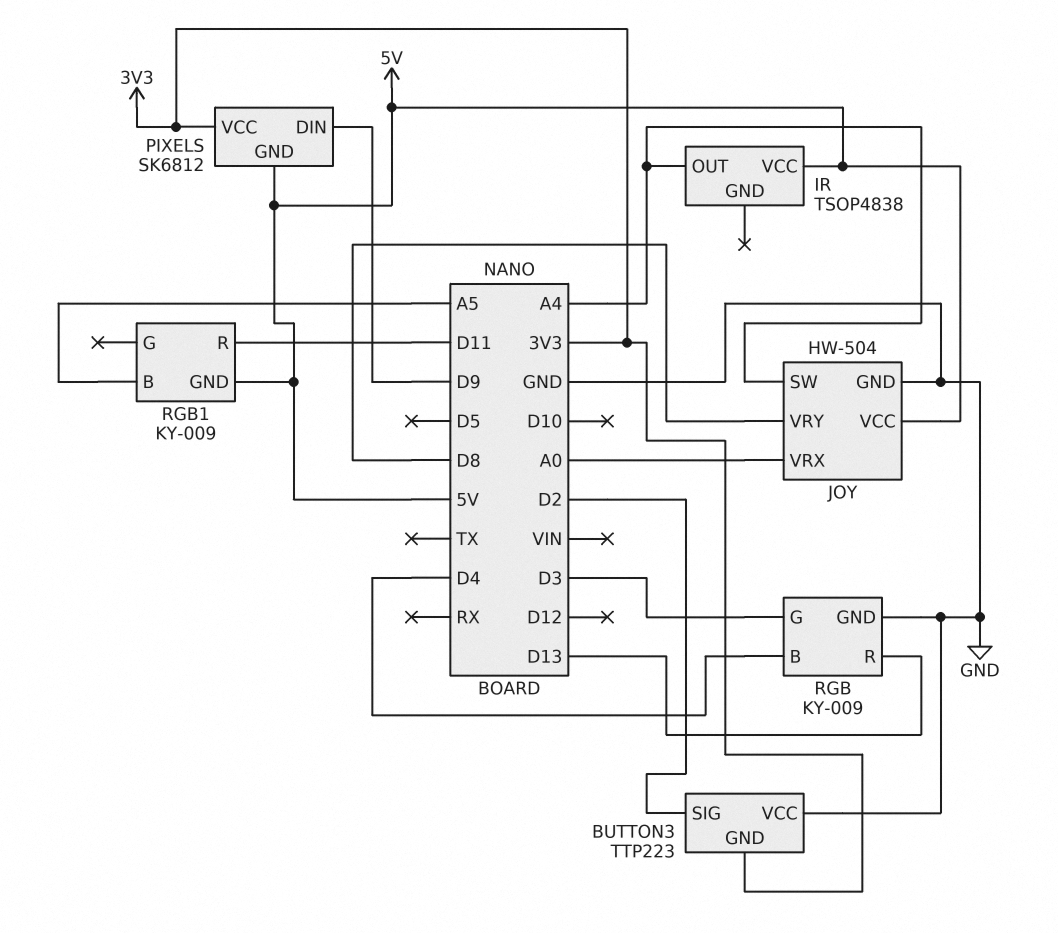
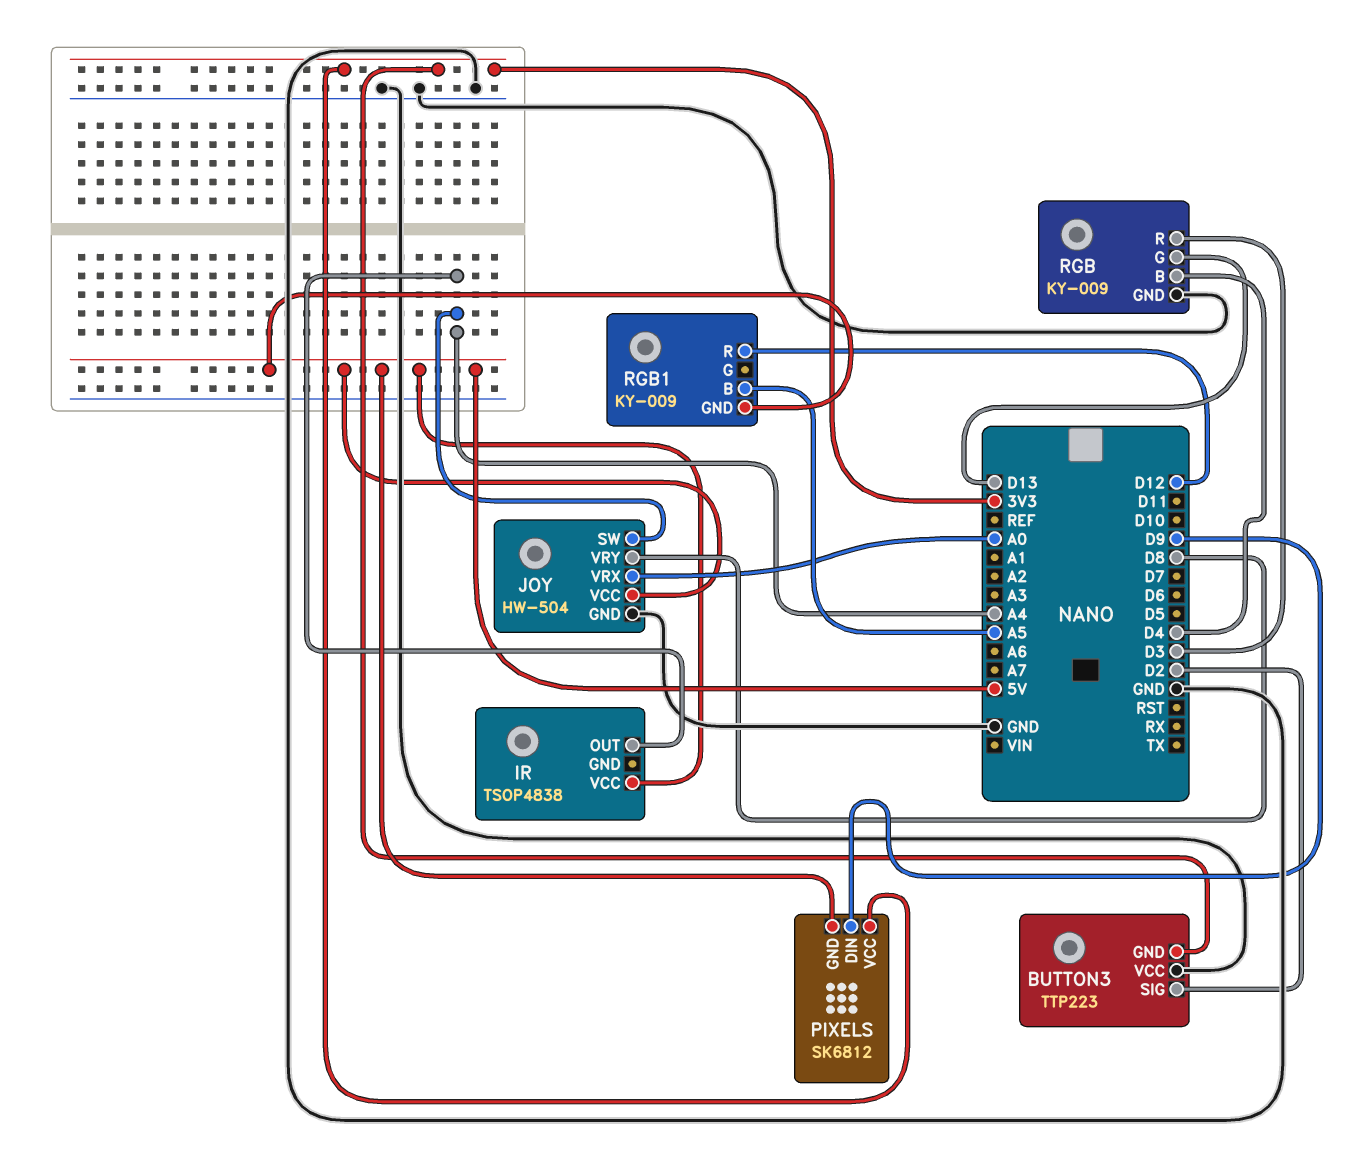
RGB pin G: D3 -> D13
RGB pin R: D13 -> D3
RGB1 pin R: D11 -> D12

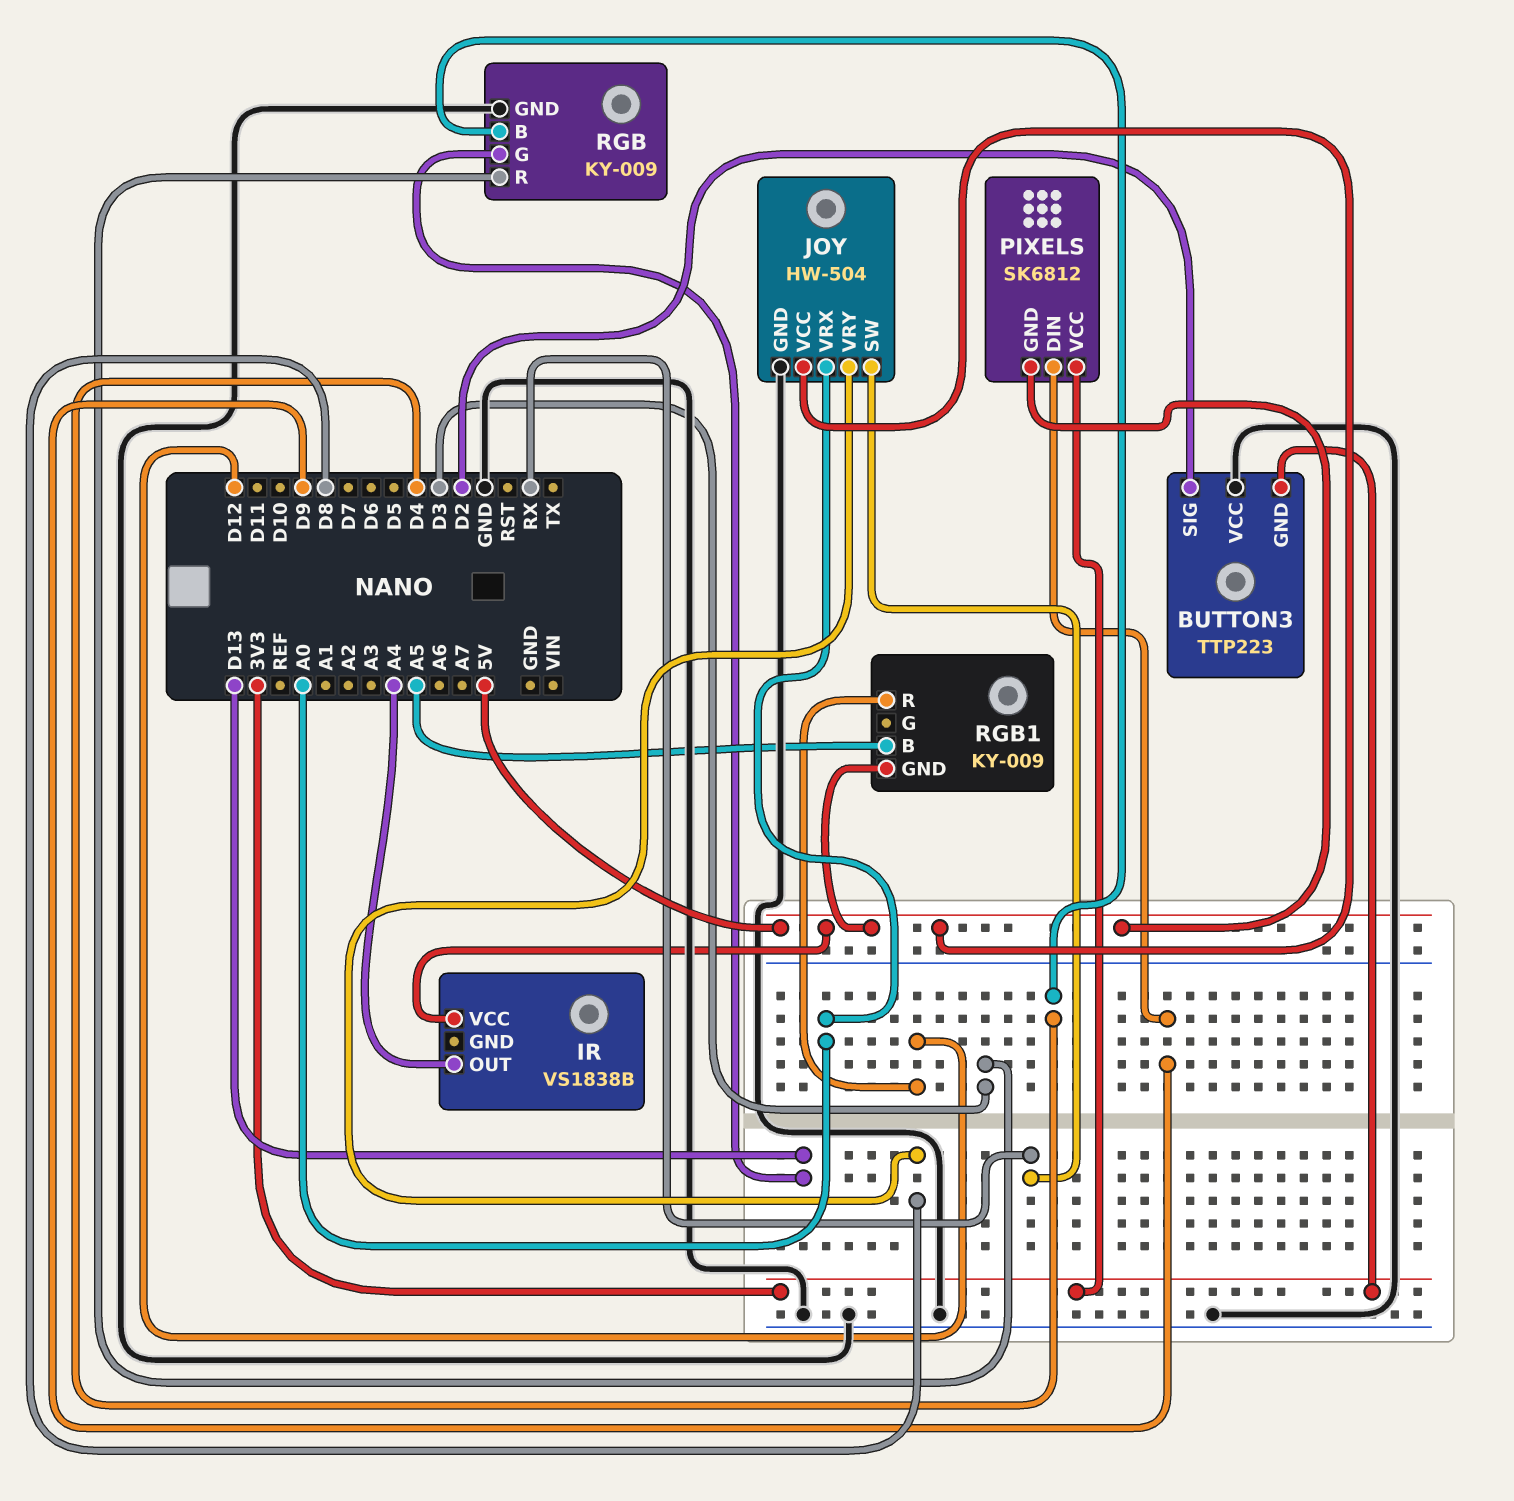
IR: TSOP4838 -> VS1838B
JOY pin SW: A4 -> RX

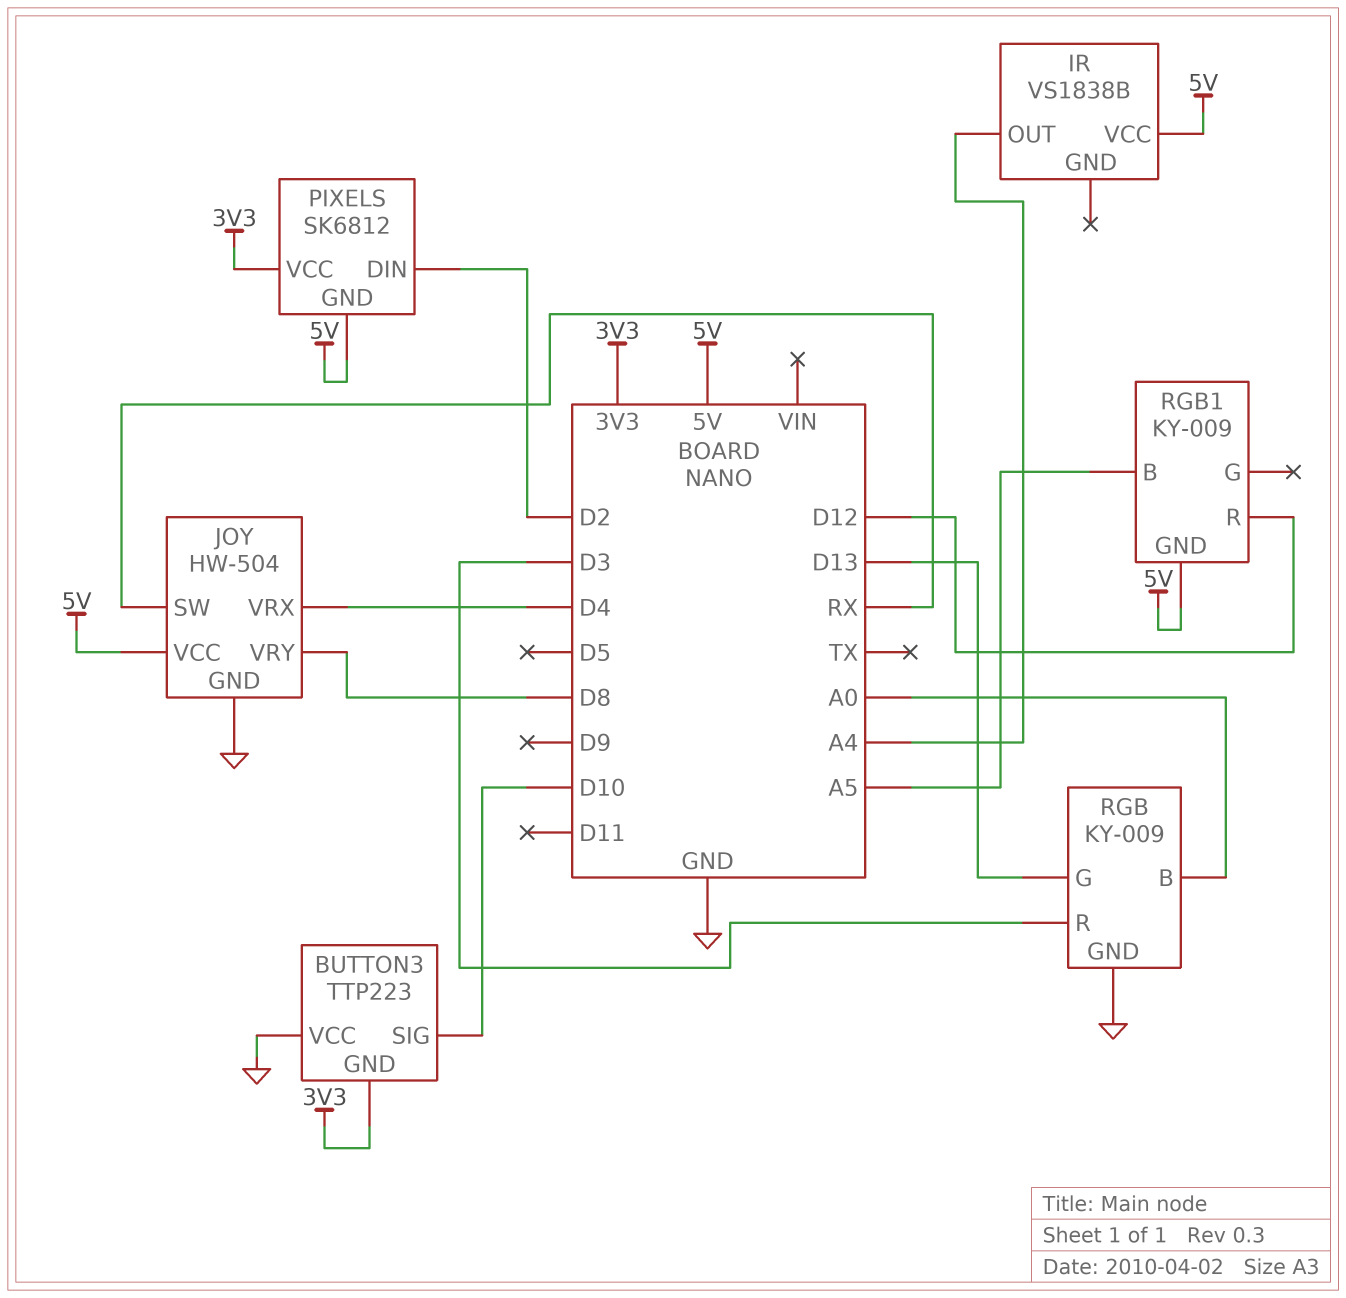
BUTTON3 pin SIG: D2 -> D10
JOY pin VRX: A0 -> D4
PIXELS pin DIN: D9 -> D2
RGB pin B: D4 -> A0

